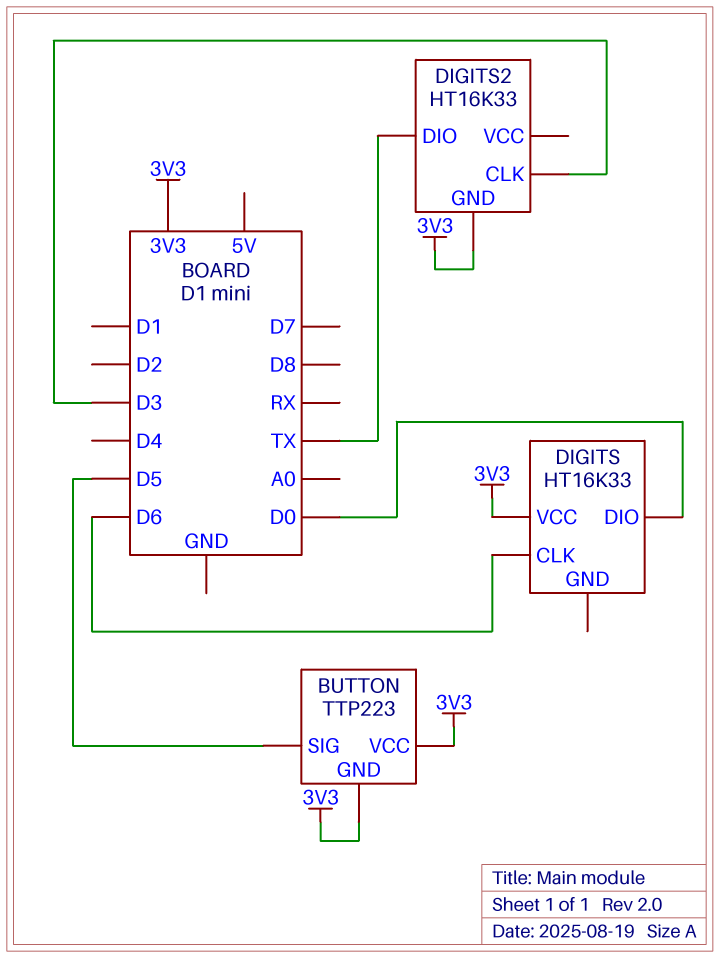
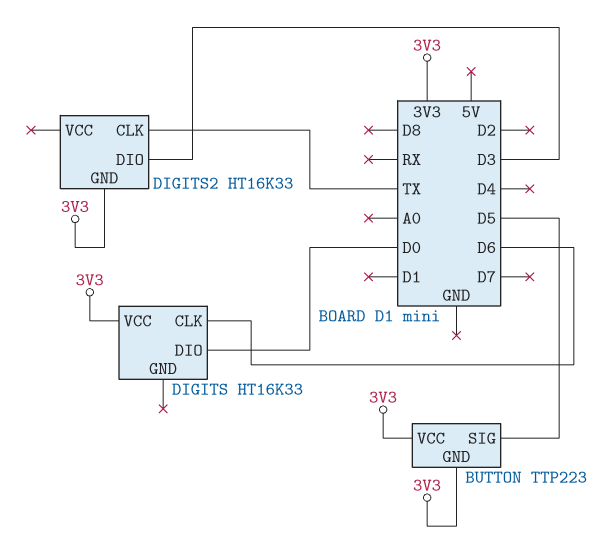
DIGITS2 pin CLK: D3 -> TX
DIGITS2 pin DIO: TX -> D3

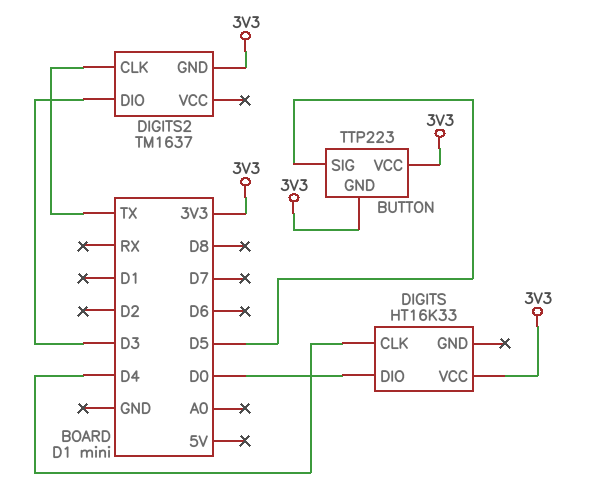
DIGITS pin CLK: D6 -> D4
DIGITS2: HT16K33 -> TM1637

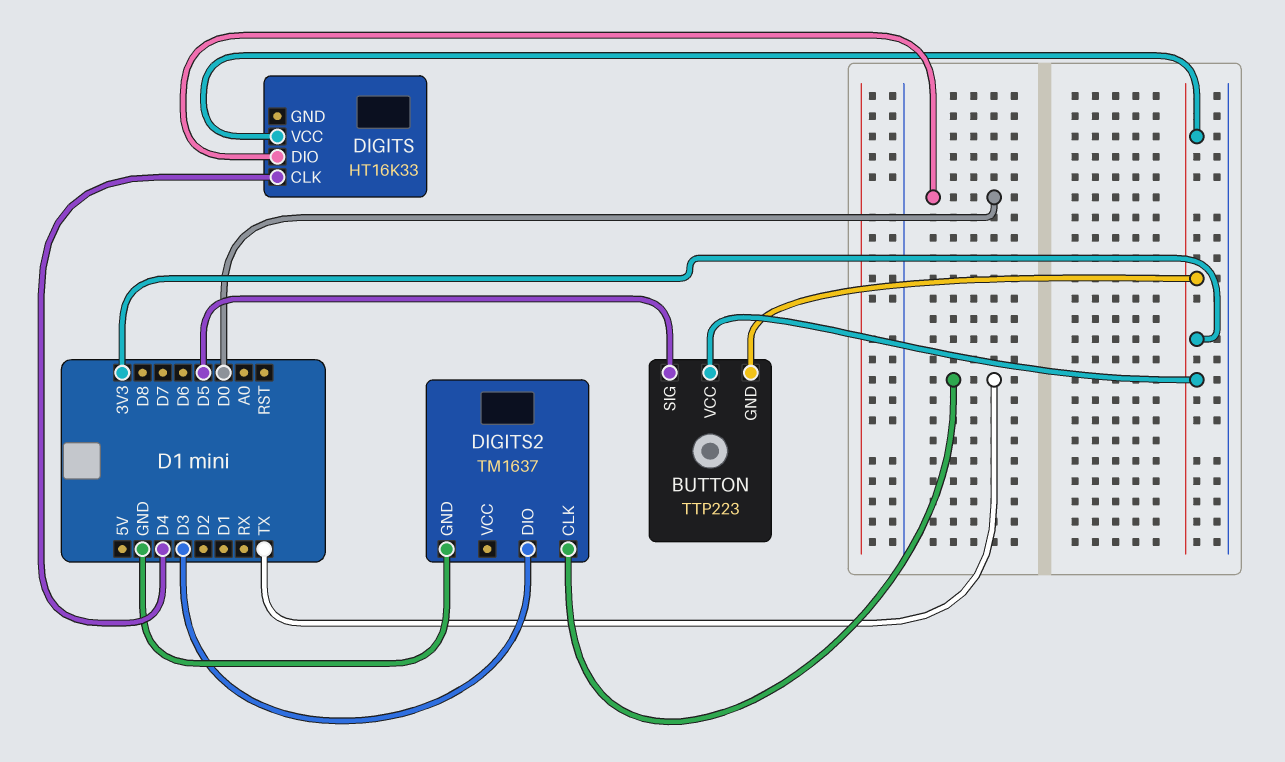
DIGITS2 pin GND: 3V3 -> GND

